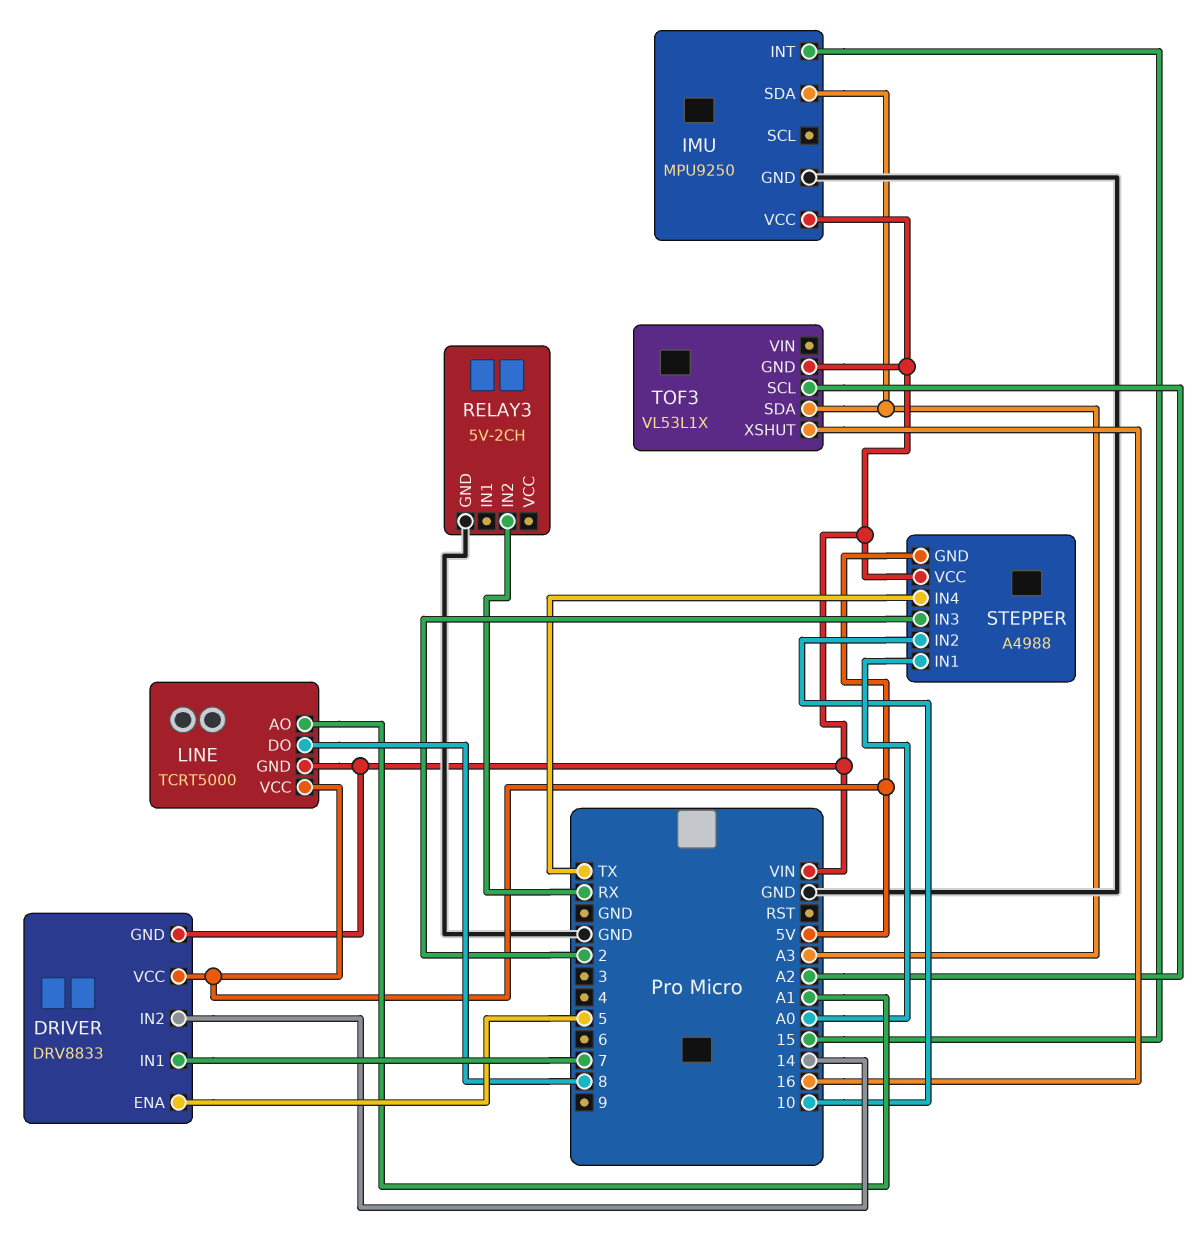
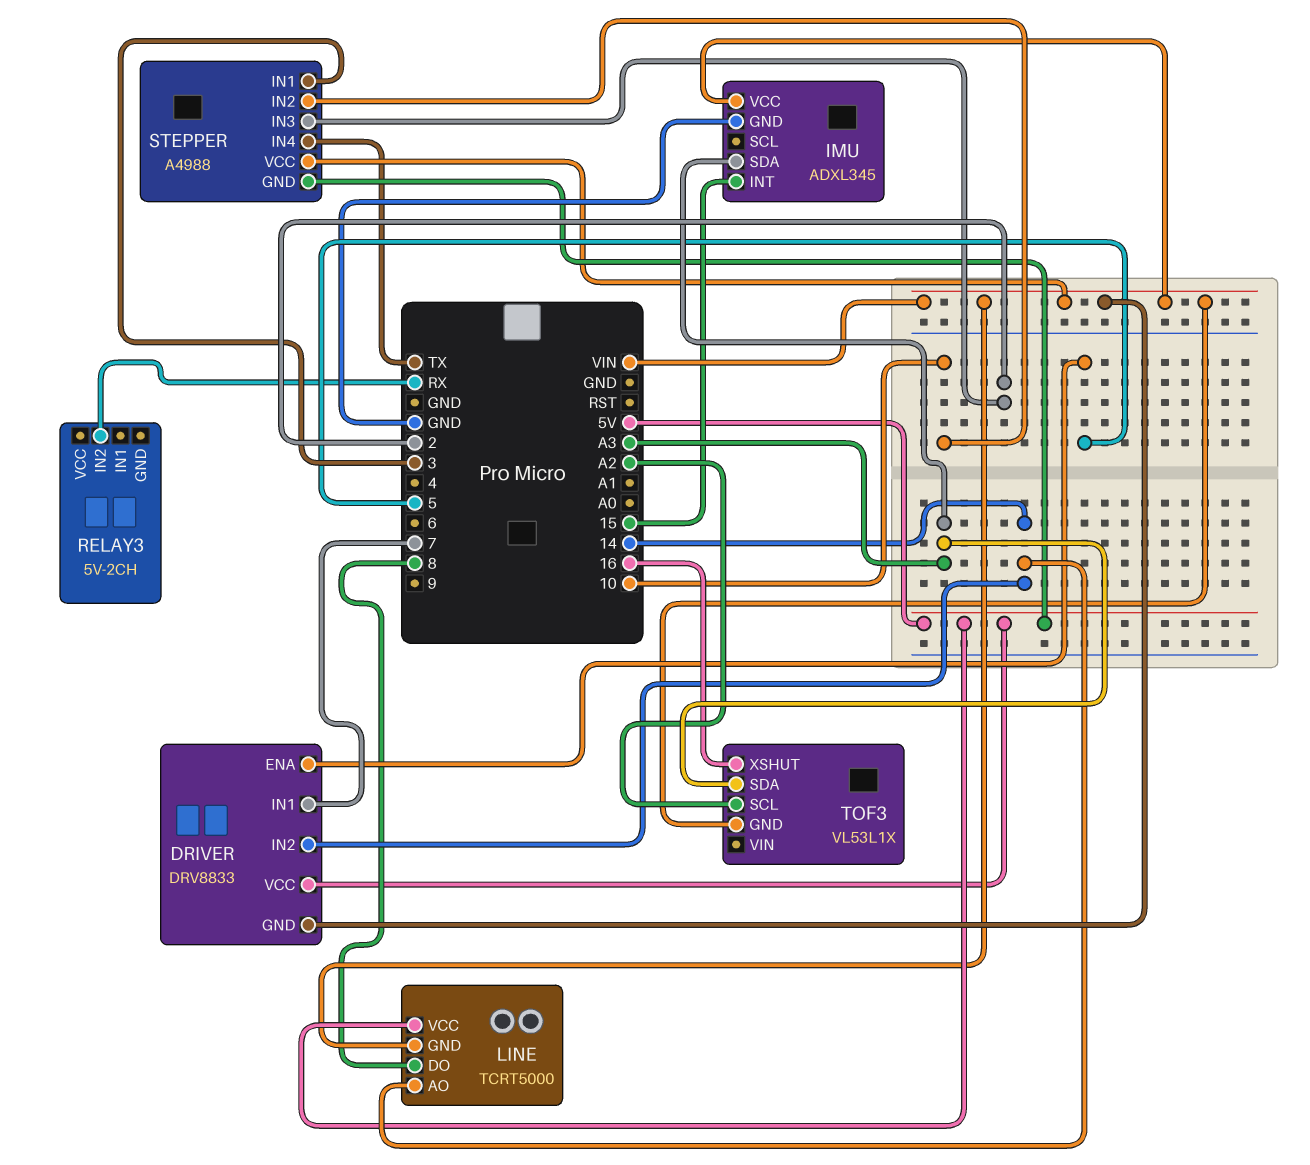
IMU: MPU9250 -> ADXL345
LINE pin AO: A1 -> 14
RELAY3 pin GND: GND -> none
STEPPER pin IN1: A0 -> 3

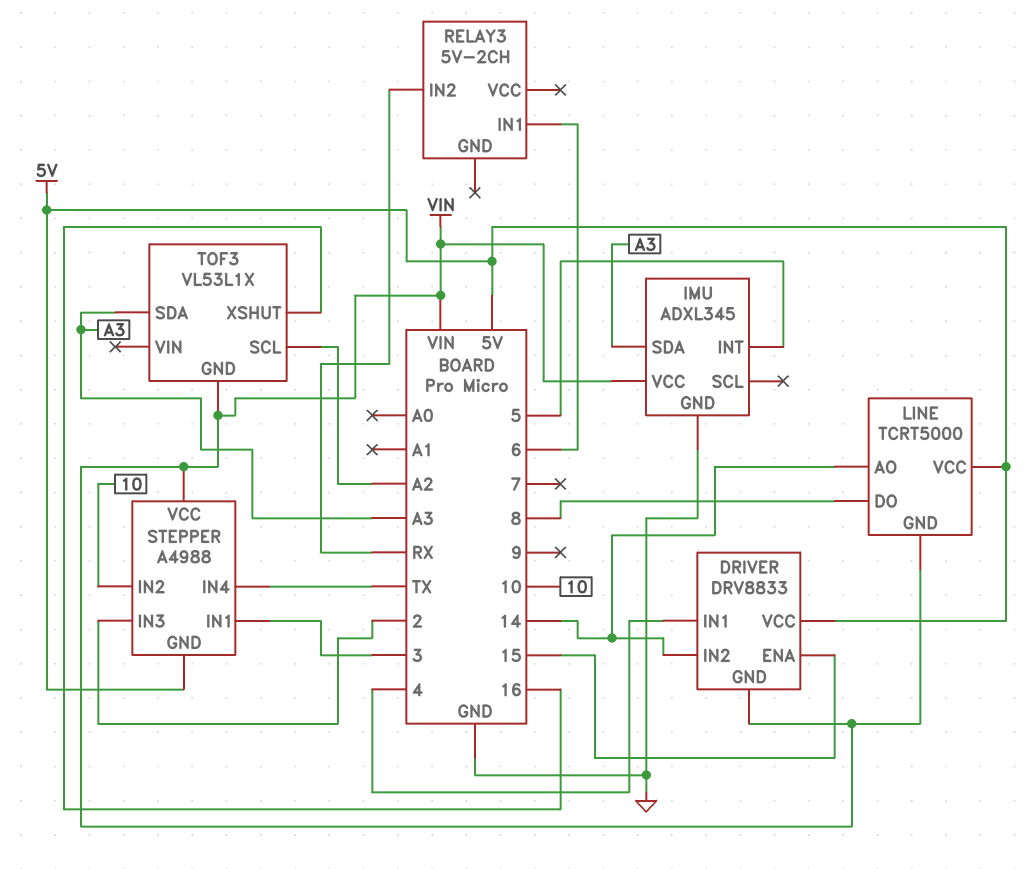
DRIVER pin ENA: 5 -> 15
DRIVER pin IN1: 7 -> 4
IMU pin INT: 15 -> 5
RELAY3 pin IN1: none -> 6

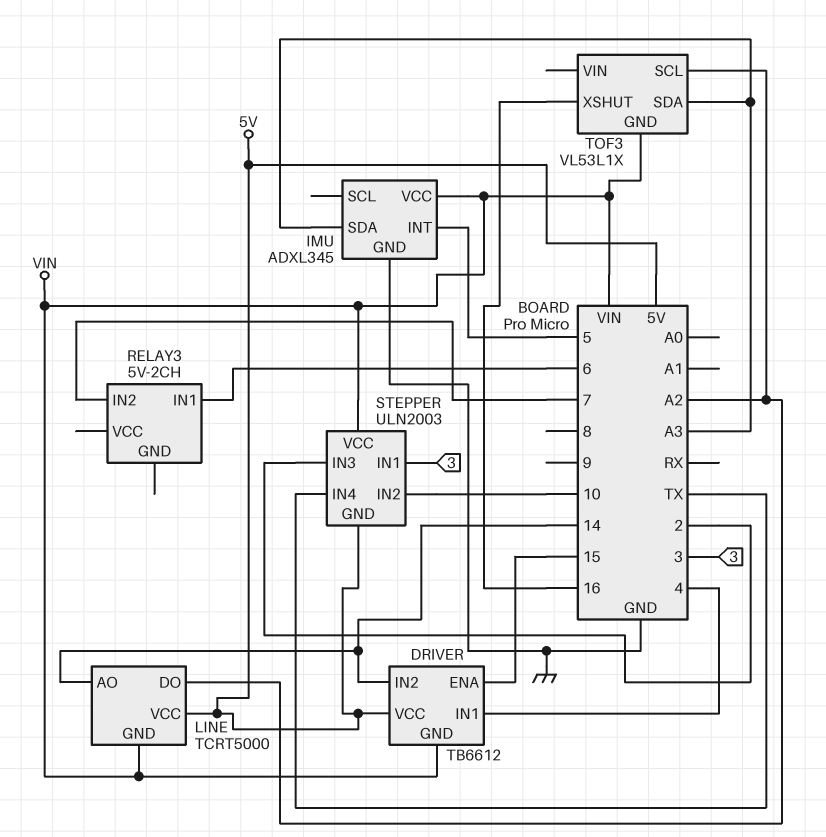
DRIVER: DRV8833 -> TB6612
LINE pin DO: 8 -> A2
RELAY3 pin IN2: RX -> 7
STEPPER: A4988 -> ULN2003

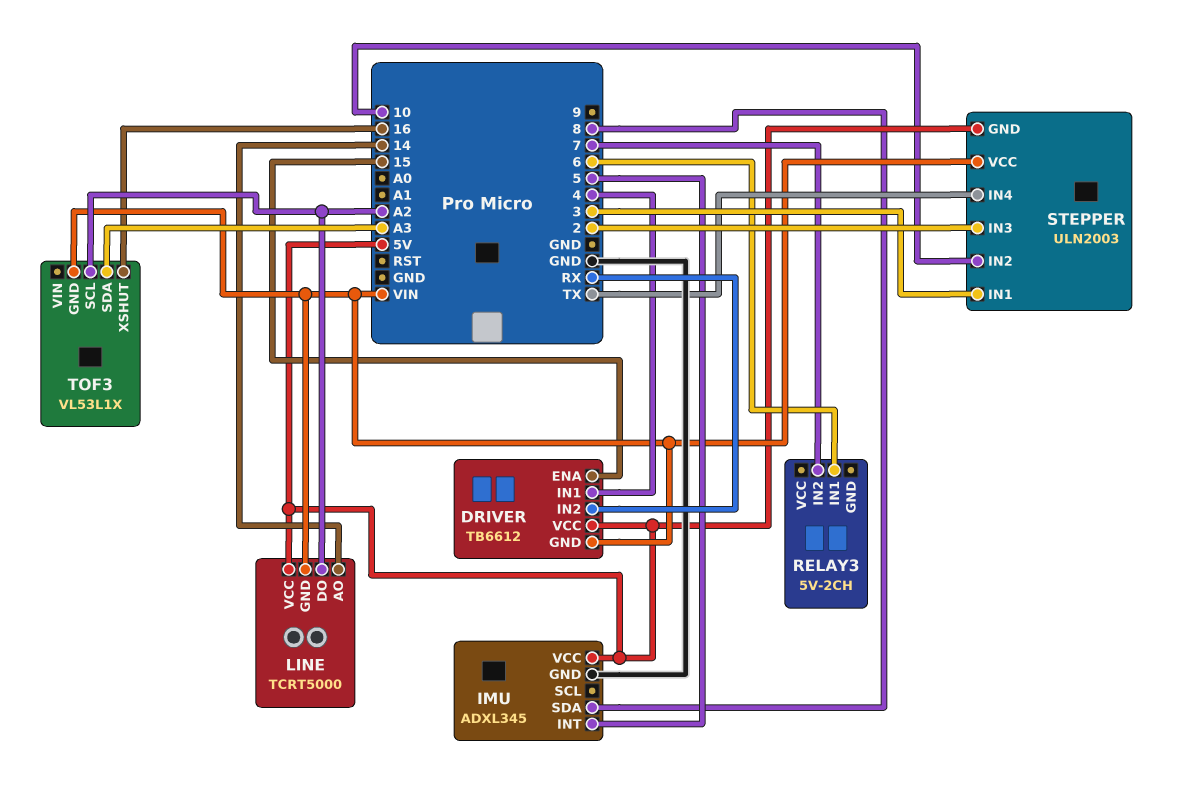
DRIVER pin IN2: 14 -> RX
IMU pin SDA: A3 -> 8
IMU pin VCC: VIN -> 5V

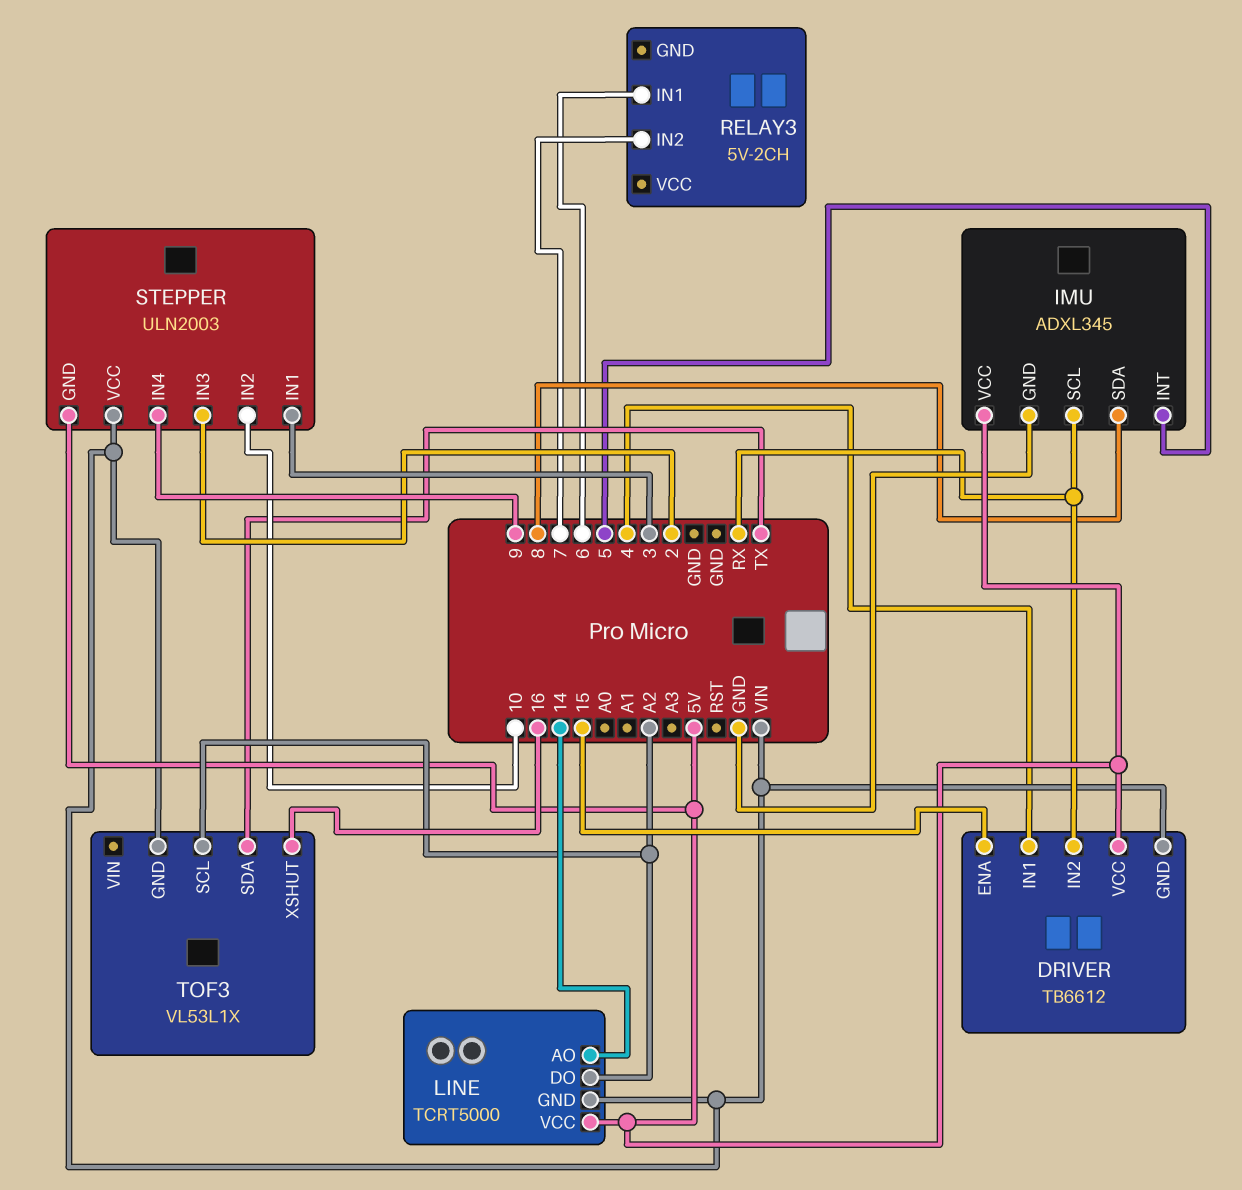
IMU pin SCL: none -> RX
STEPPER pin IN4: TX -> 9
TOF3 pin SDA: A3 -> TX

